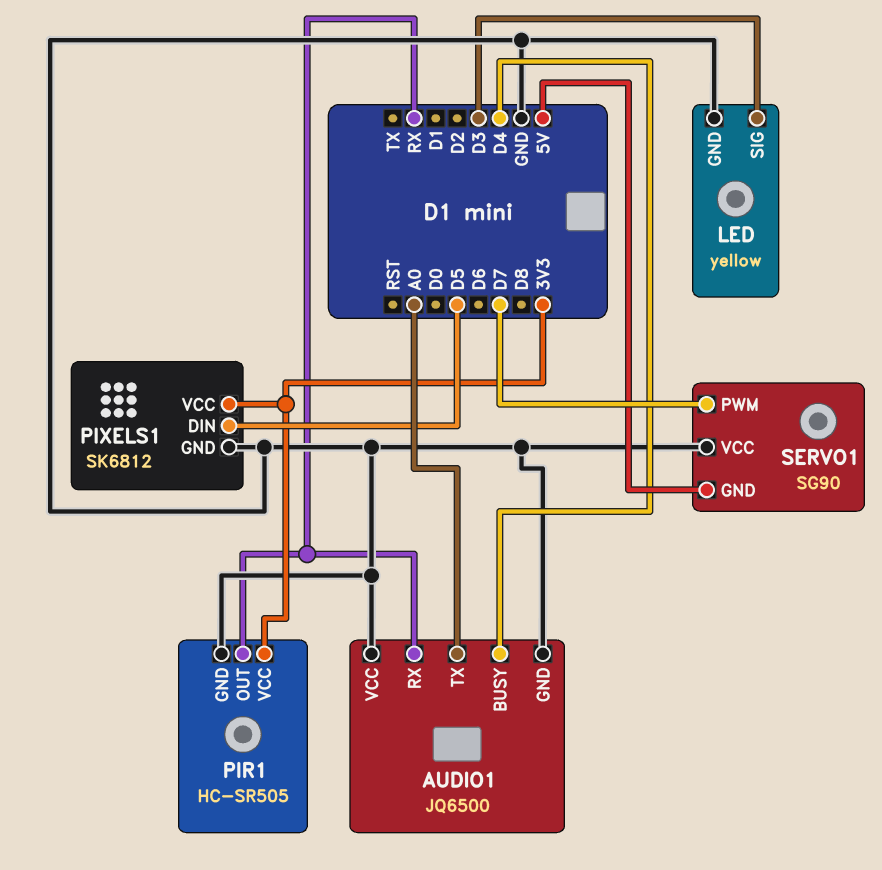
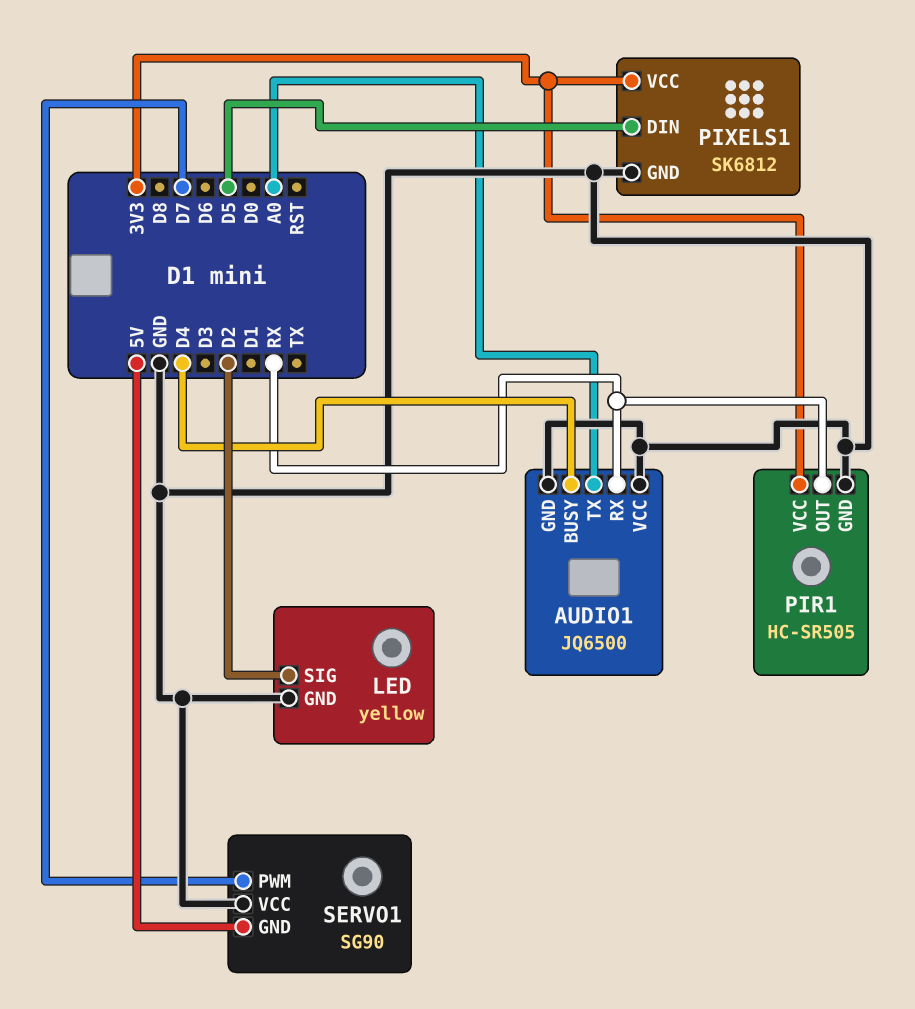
LED pin SIG: D3 -> D2

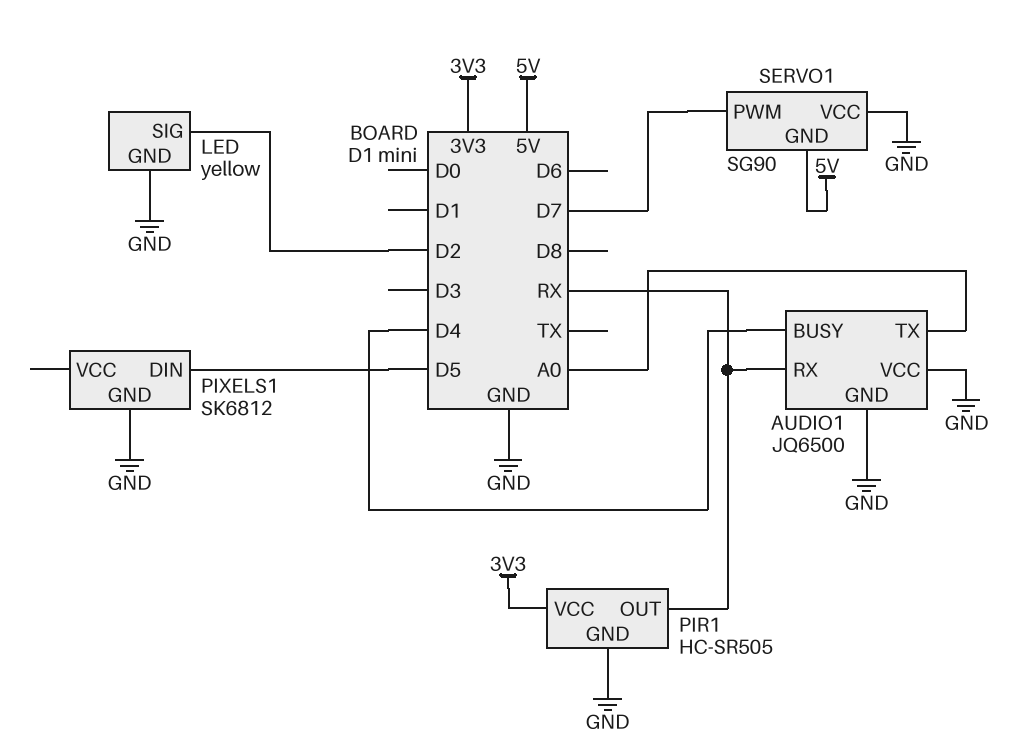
PIXELS1 pin VCC: 3V3 -> none

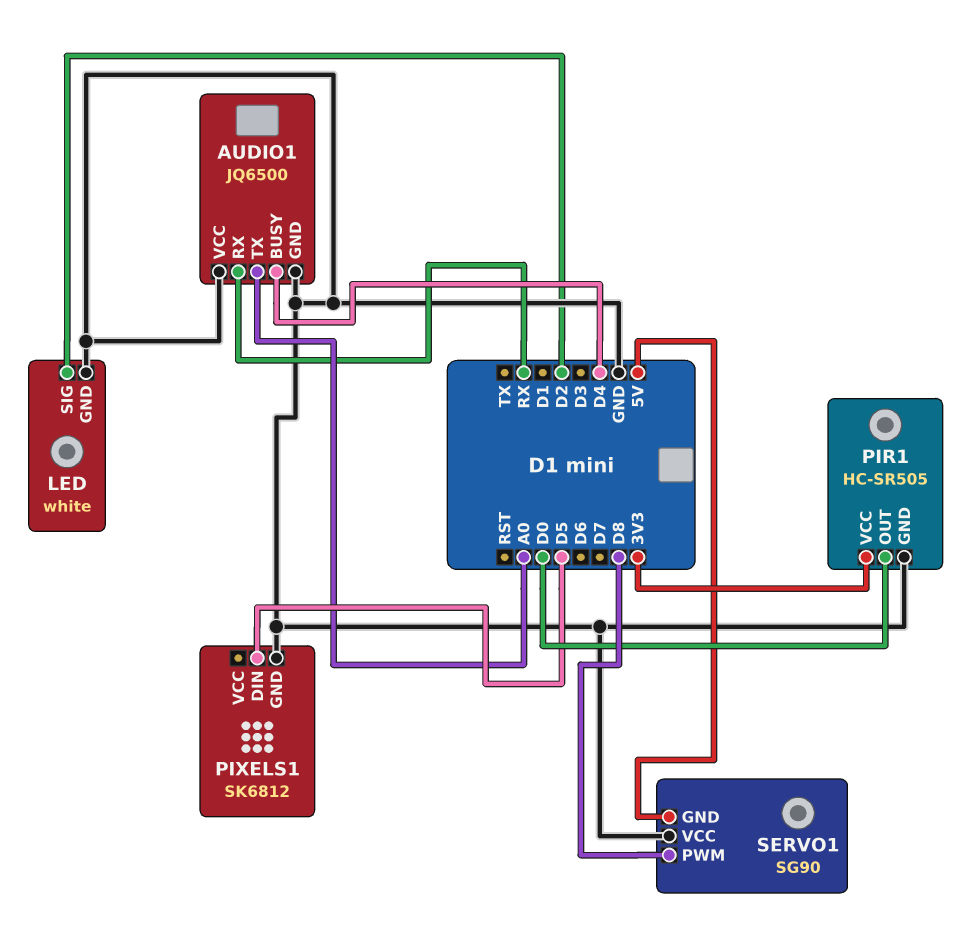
LED: yellow -> white
PIR1 pin OUT: RX -> D0
SERVO1 pin PWM: D7 -> D8

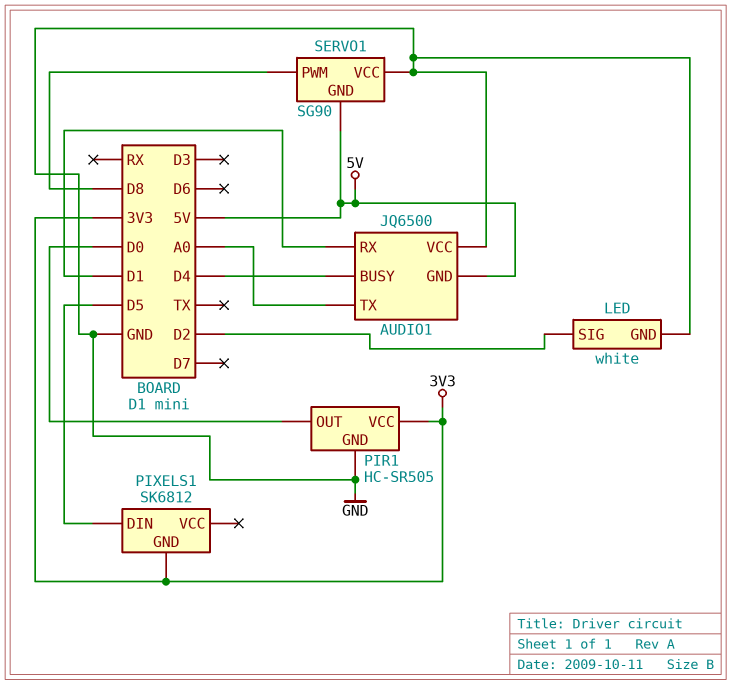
AUDIO1 pin GND: GND -> 5V
AUDIO1 pin RX: RX -> D1
PIXELS1 pin GND: GND -> 3V3

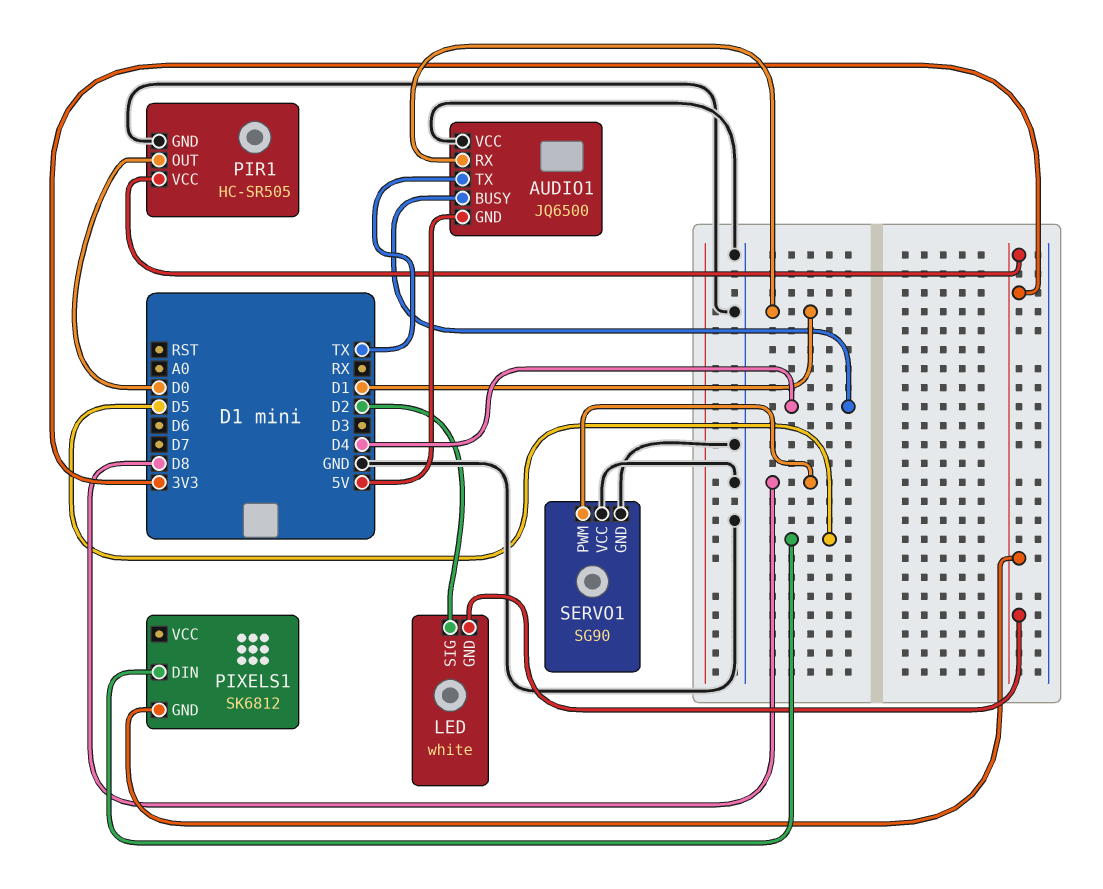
AUDIO1 pin TX: A0 -> TX
LED pin GND: GND -> 3V3
SERVO1 pin GND: 5V -> GND

